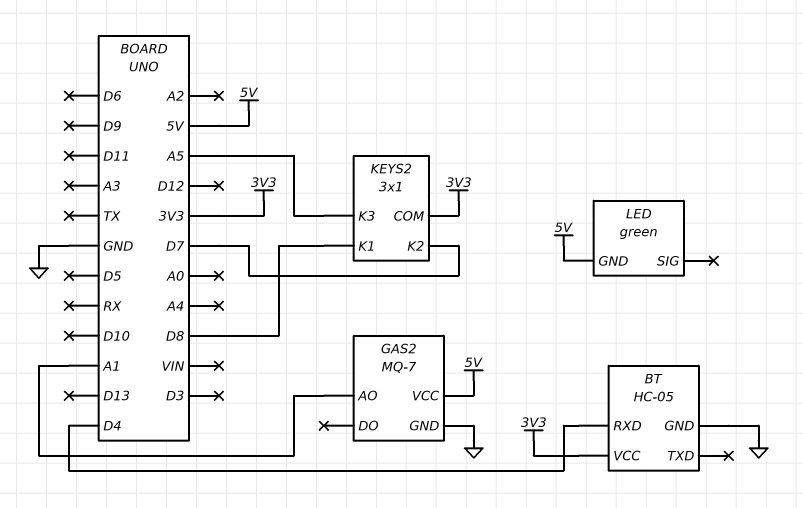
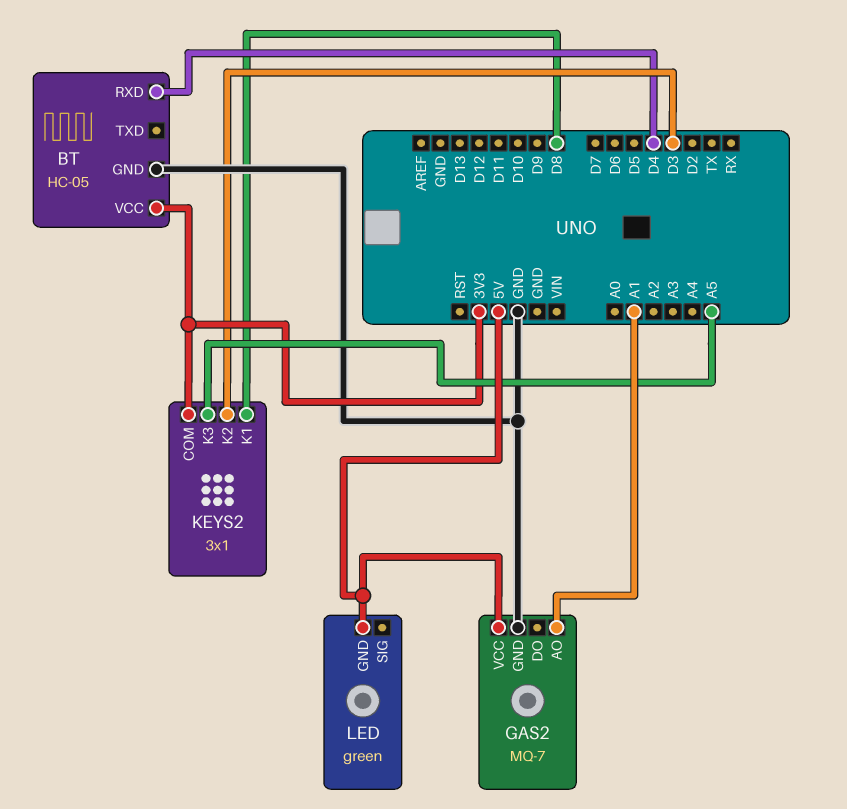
KEYS2 pin K2: D7 -> D3

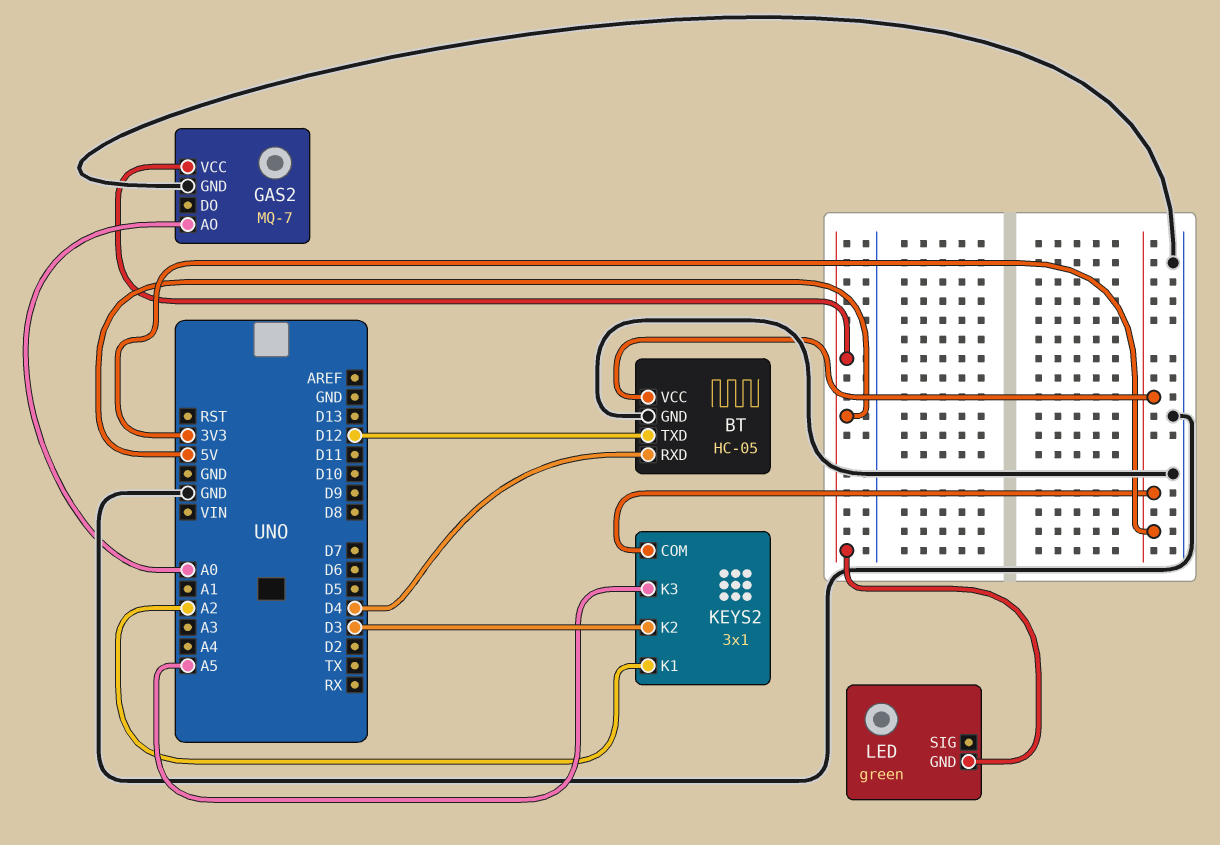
BT pin TXD: none -> D12
GAS2 pin AO: A1 -> A0
KEYS2 pin K1: D8 -> A2

